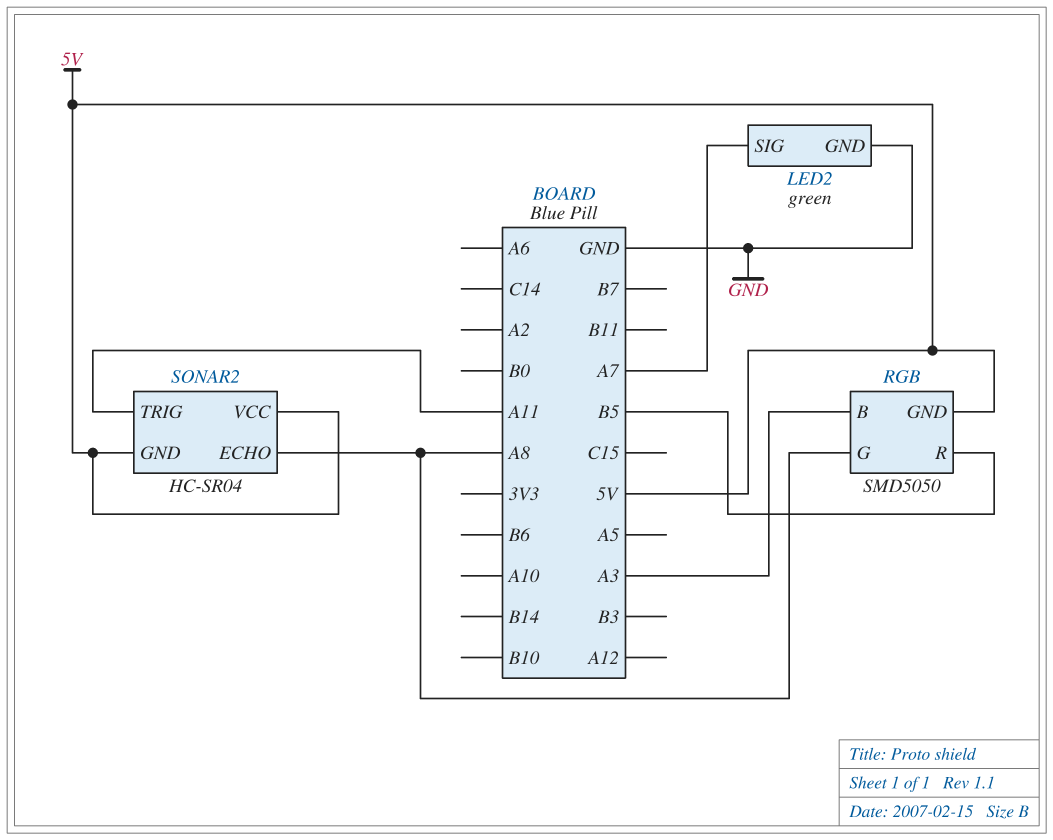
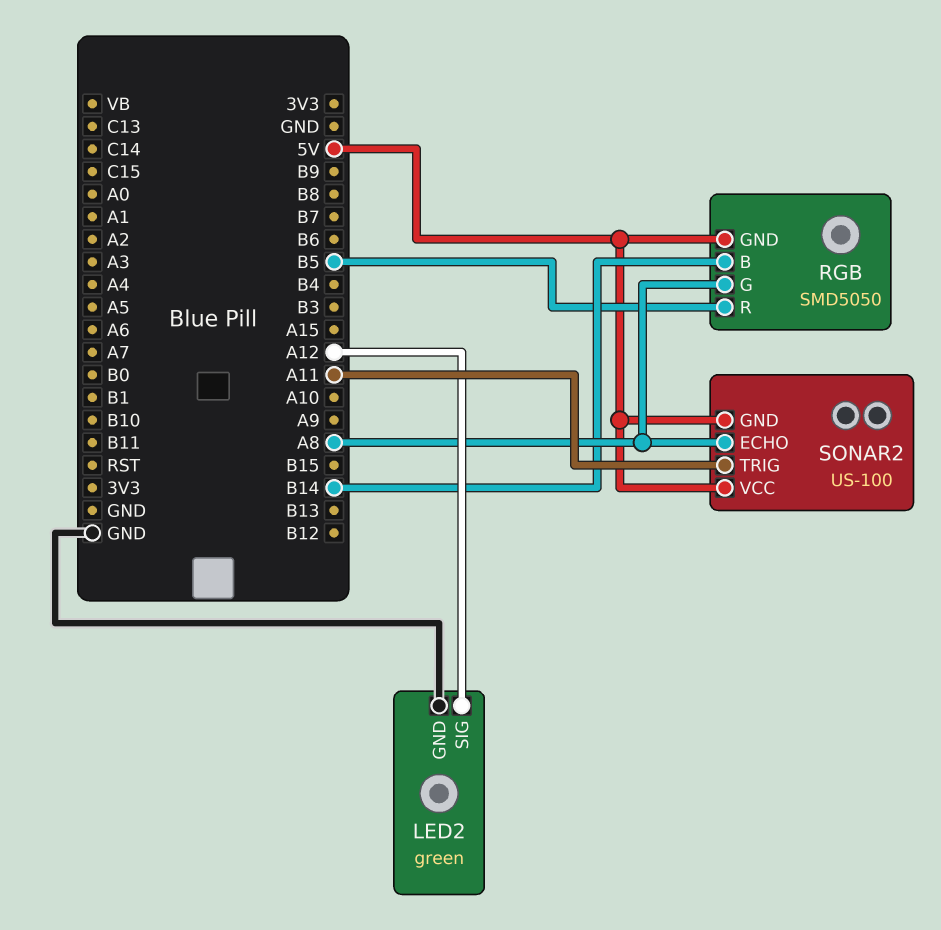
LED2 pin SIG: A7 -> A12
RGB pin B: A3 -> B14
SONAR2: HC-SR04 -> US-100

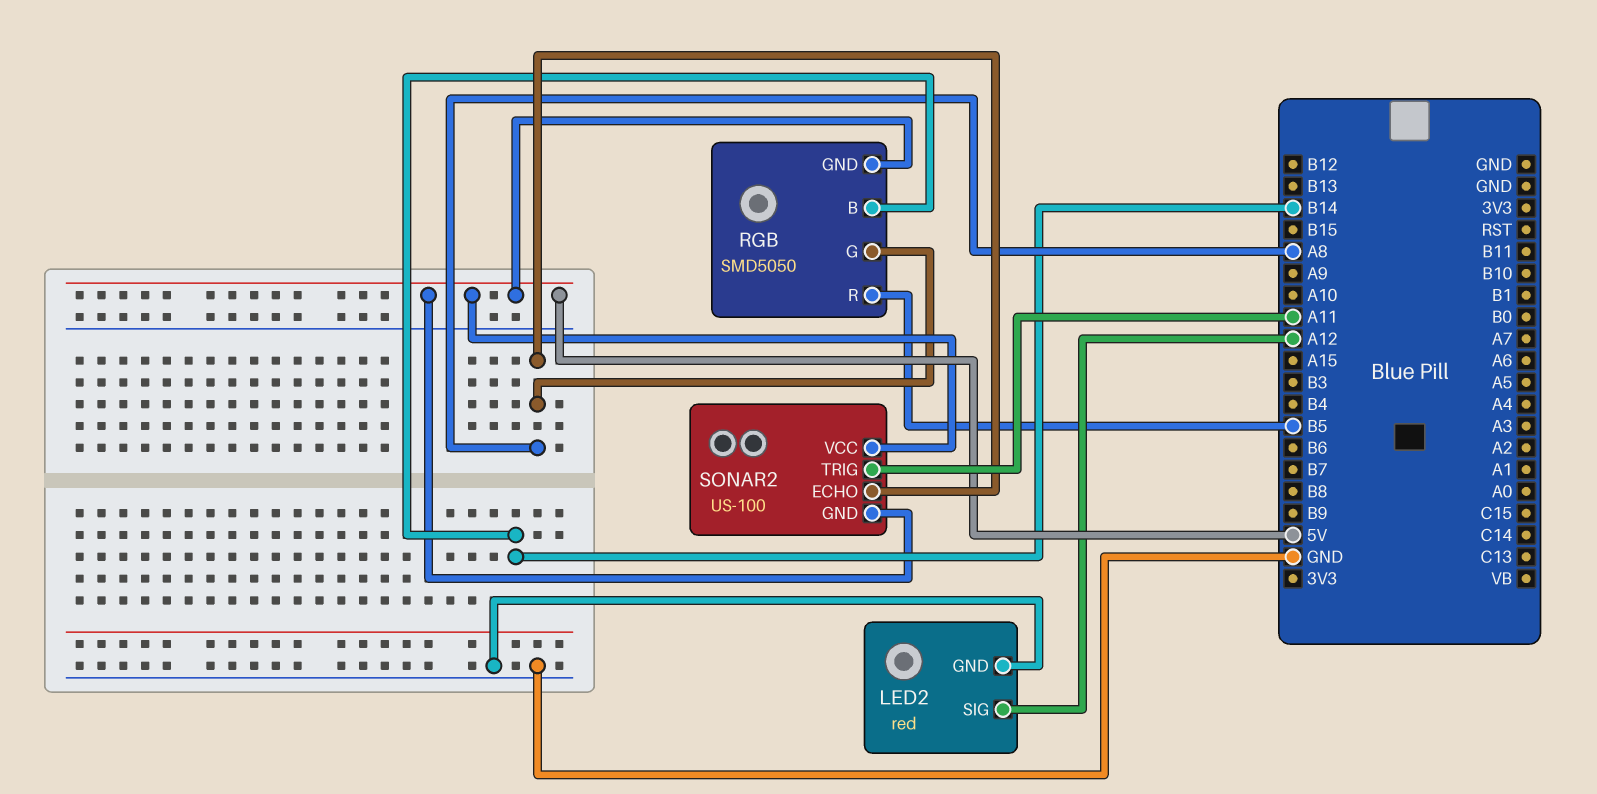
LED2: green -> red

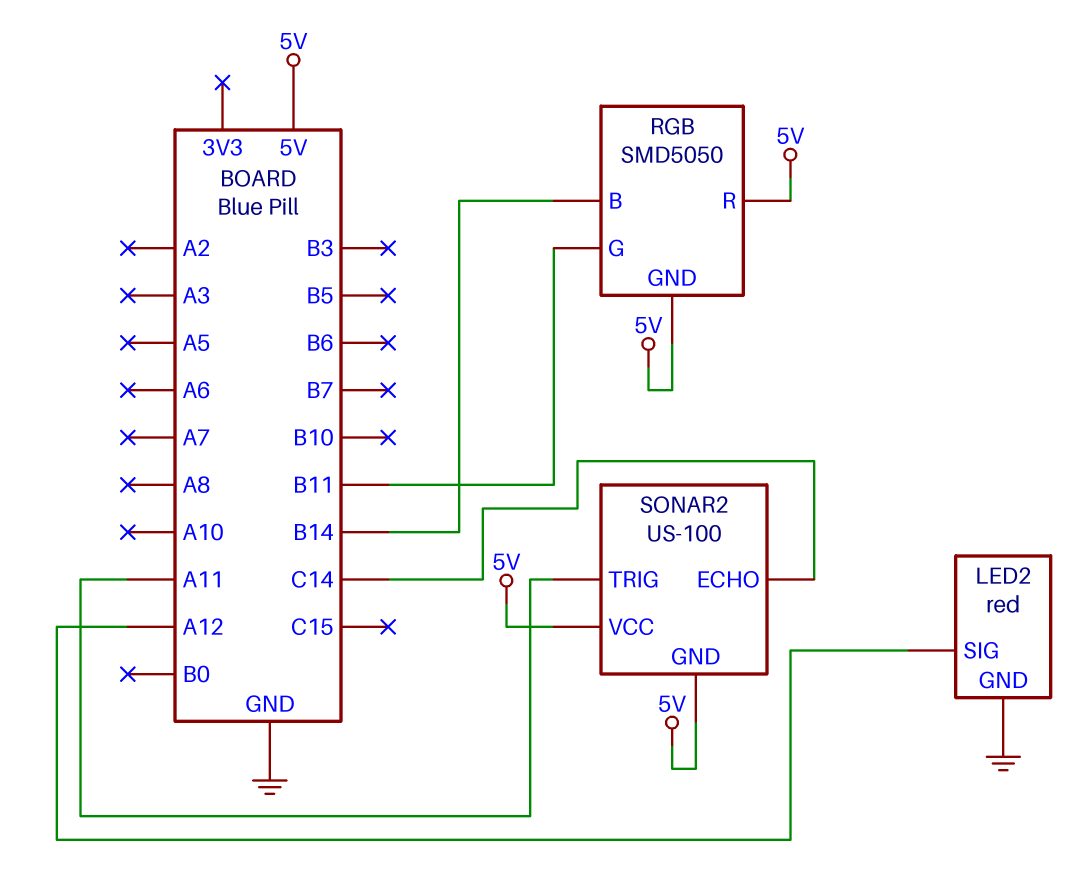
RGB pin G: A8 -> B11
RGB pin R: B5 -> 5V
SONAR2 pin ECHO: A8 -> C14

